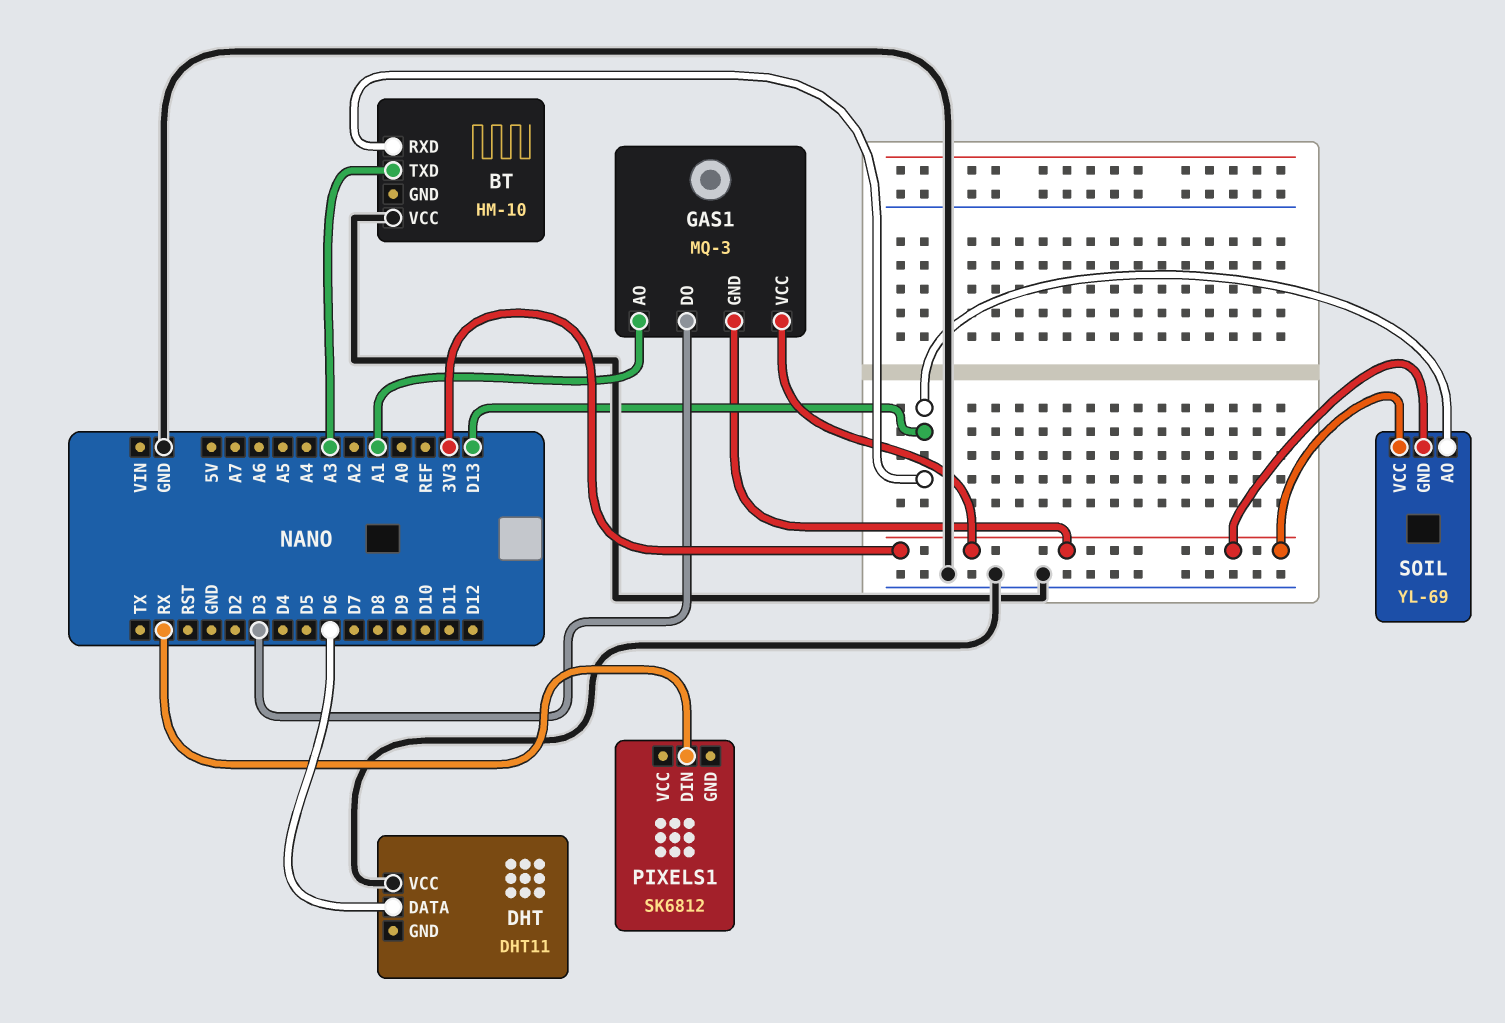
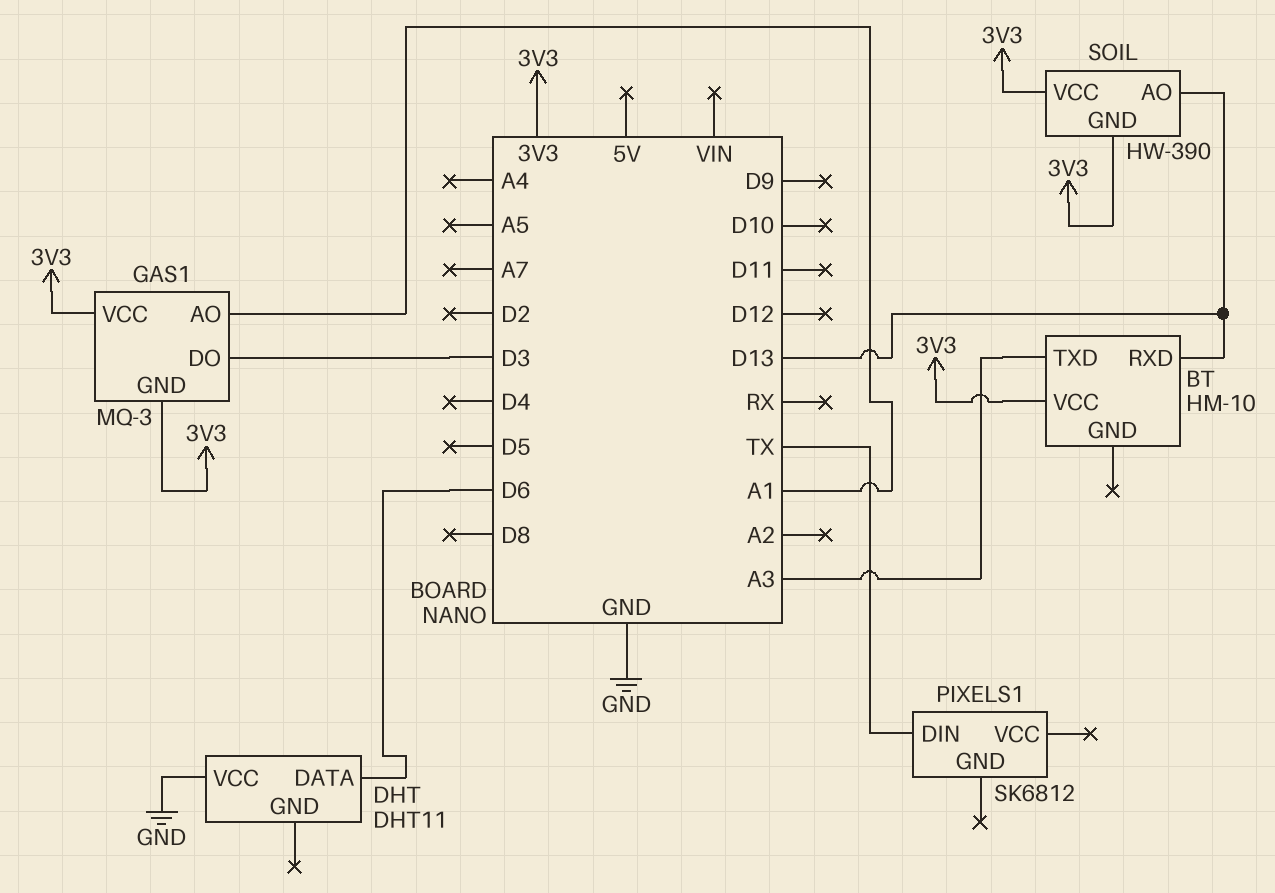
BT pin VCC: GND -> 3V3
PIXELS1 pin DIN: RX -> TX
SOIL: YL-69 -> HW-390

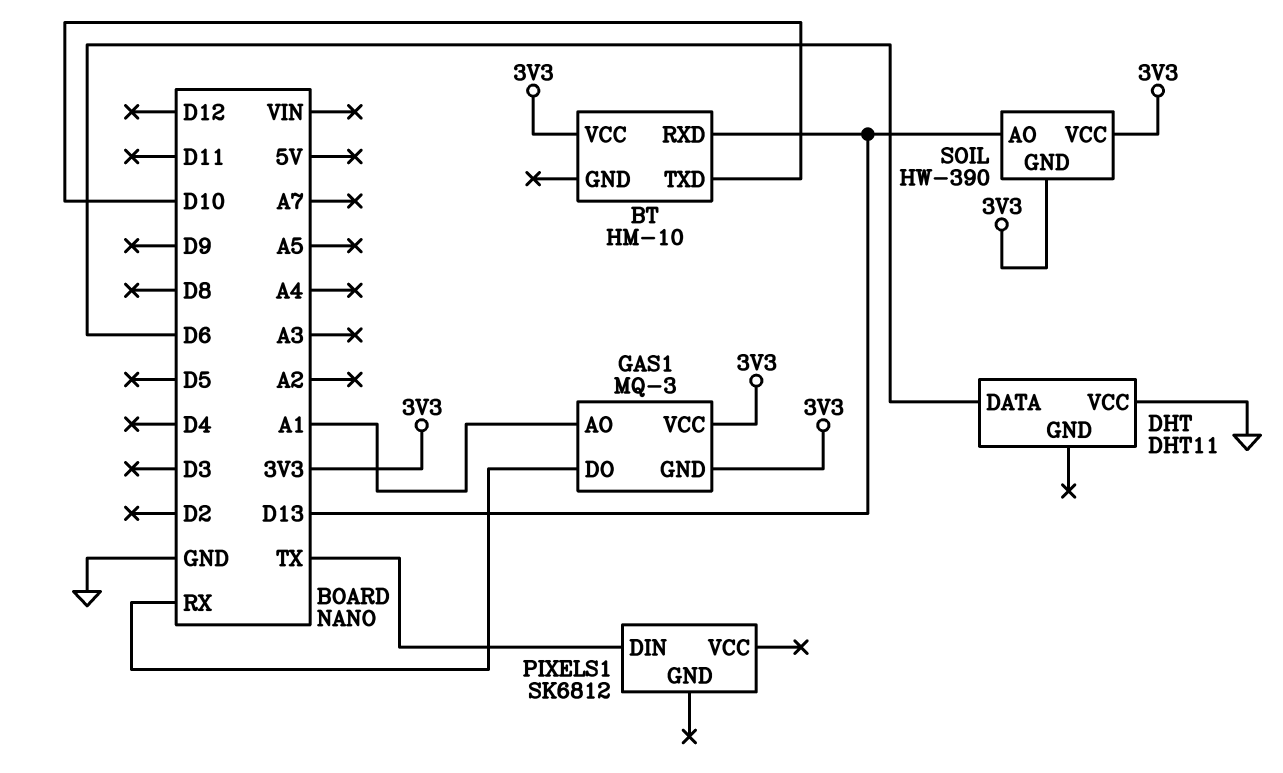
BT pin TXD: A3 -> D10
GAS1 pin DO: D3 -> RX

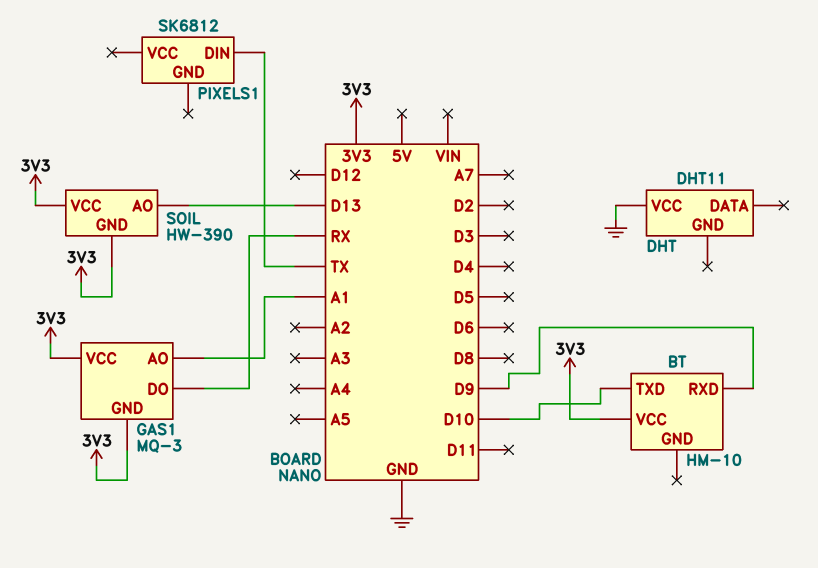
BT pin RXD: D13 -> D9
DHT pin DATA: D6 -> none

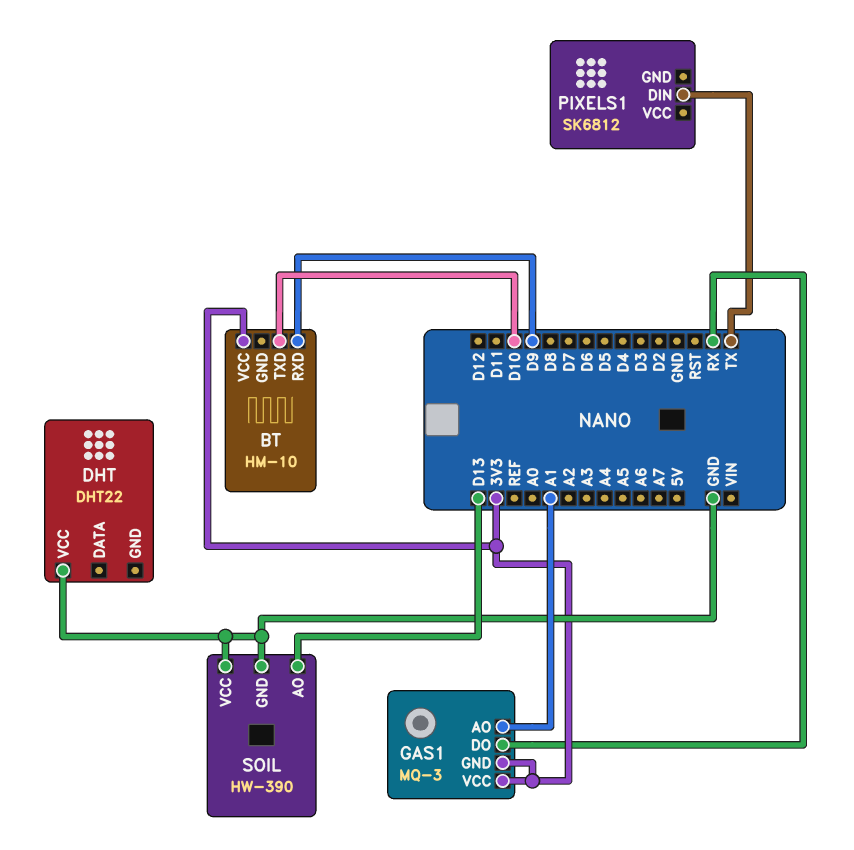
DHT: DHT11 -> DHT22
SOIL pin GND: 3V3 -> GND
SOIL pin VCC: 3V3 -> GND

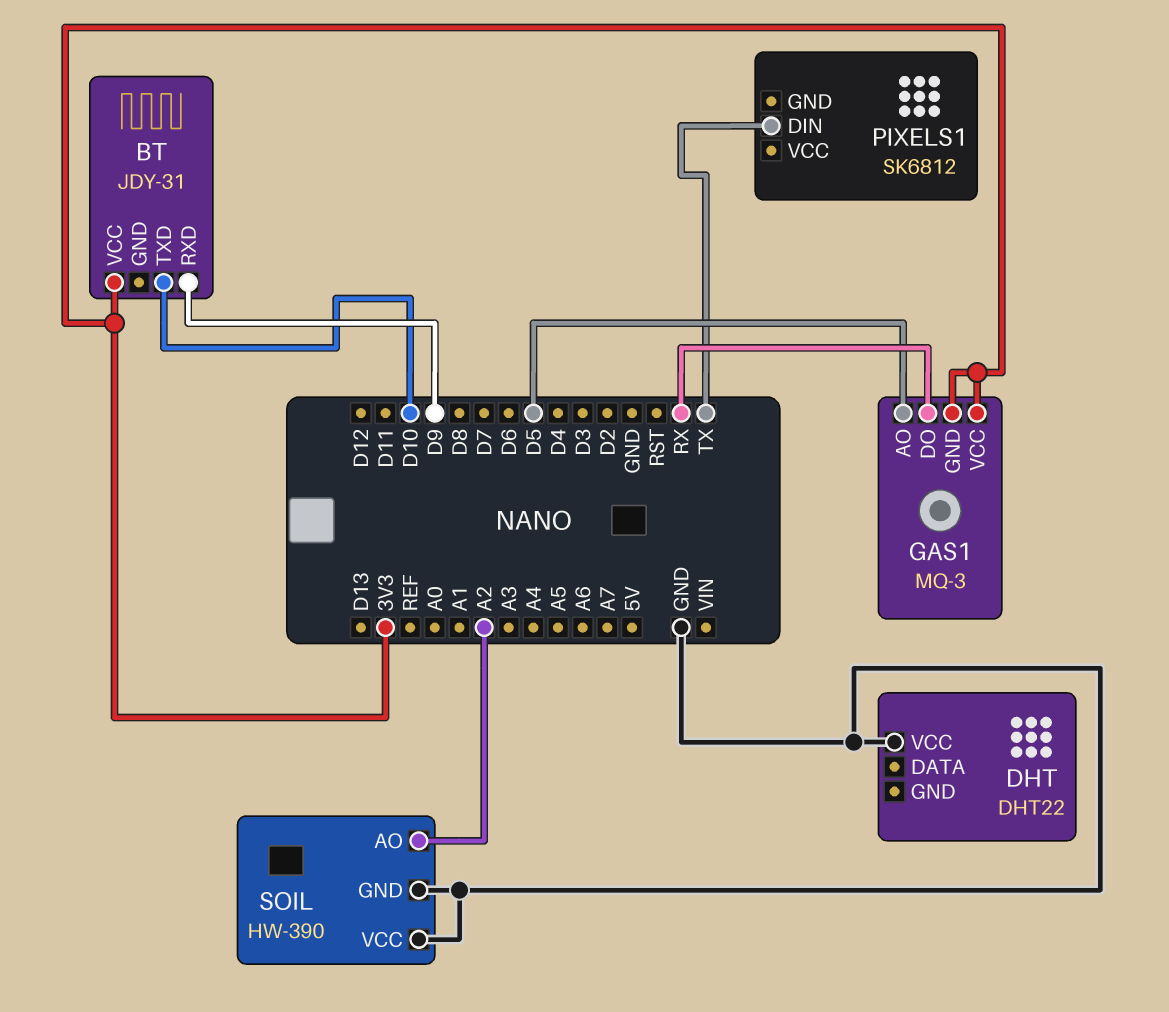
BT: HM-10 -> JDY-31
GAS1 pin AO: A1 -> D5
SOIL pin AO: D13 -> A2

